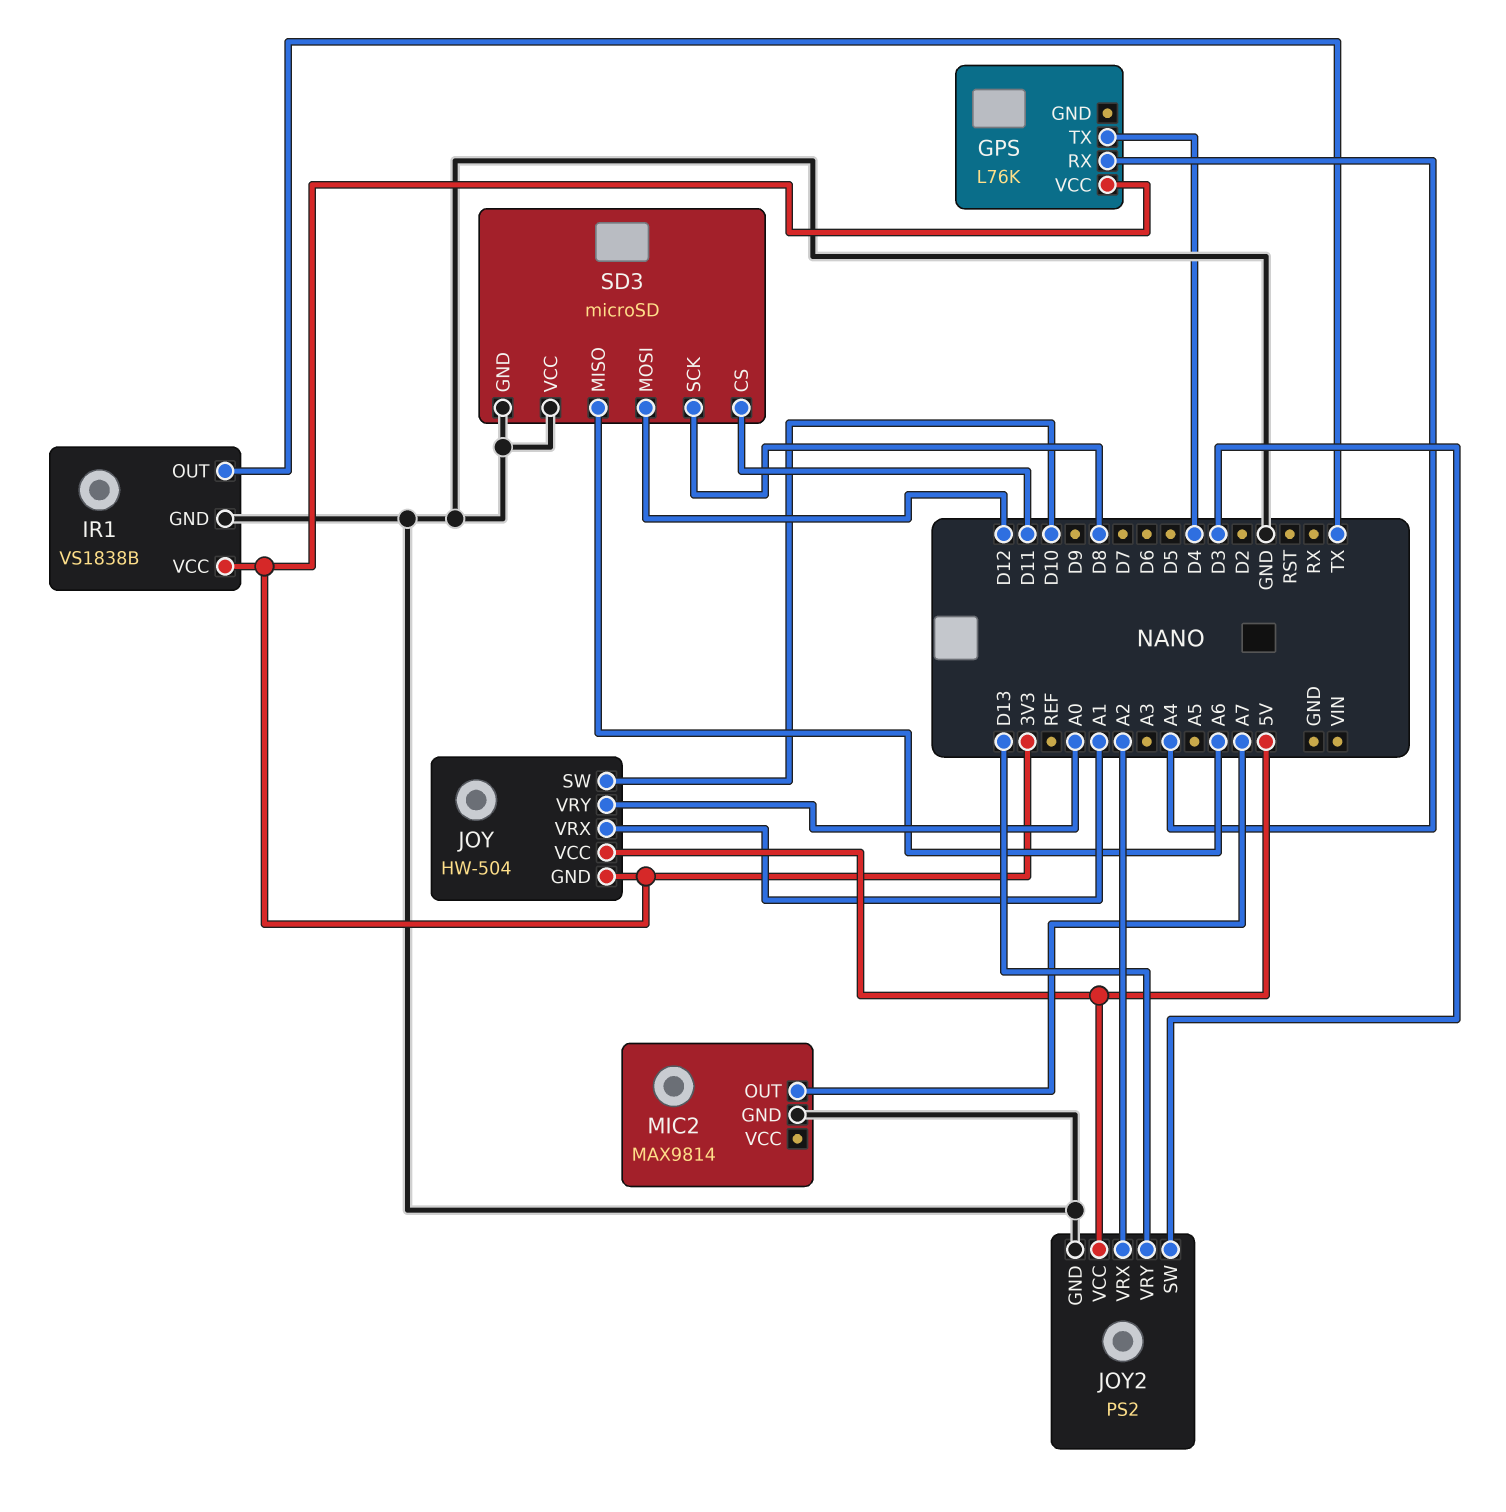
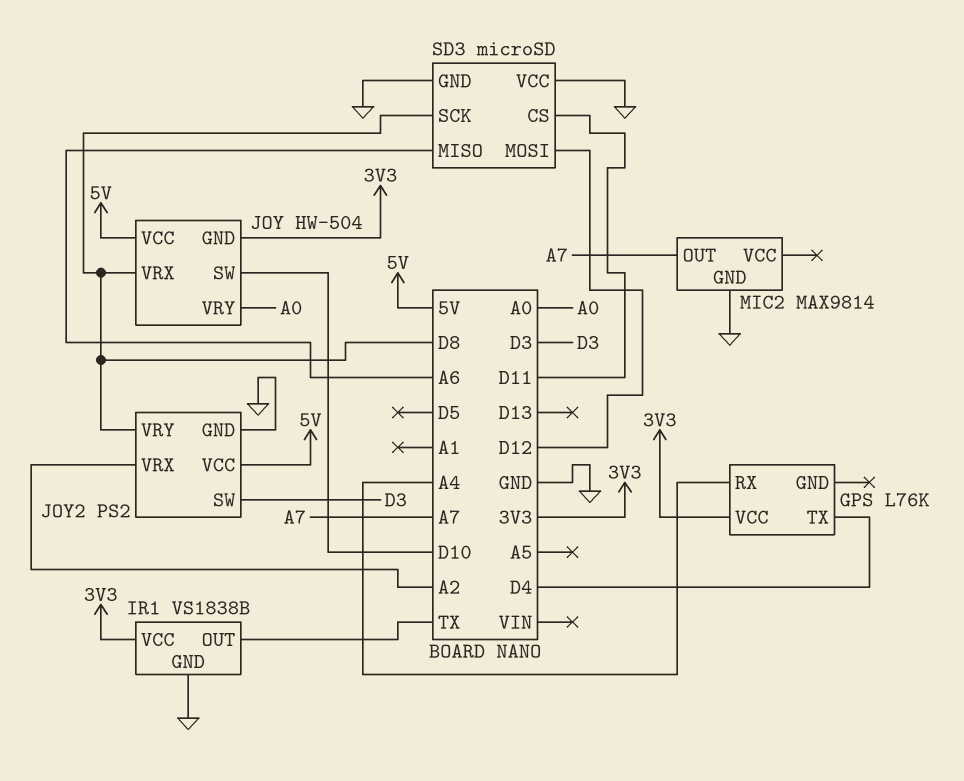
JOY pin VRX: A1 -> D8
JOY2 pin VRY: D13 -> D8

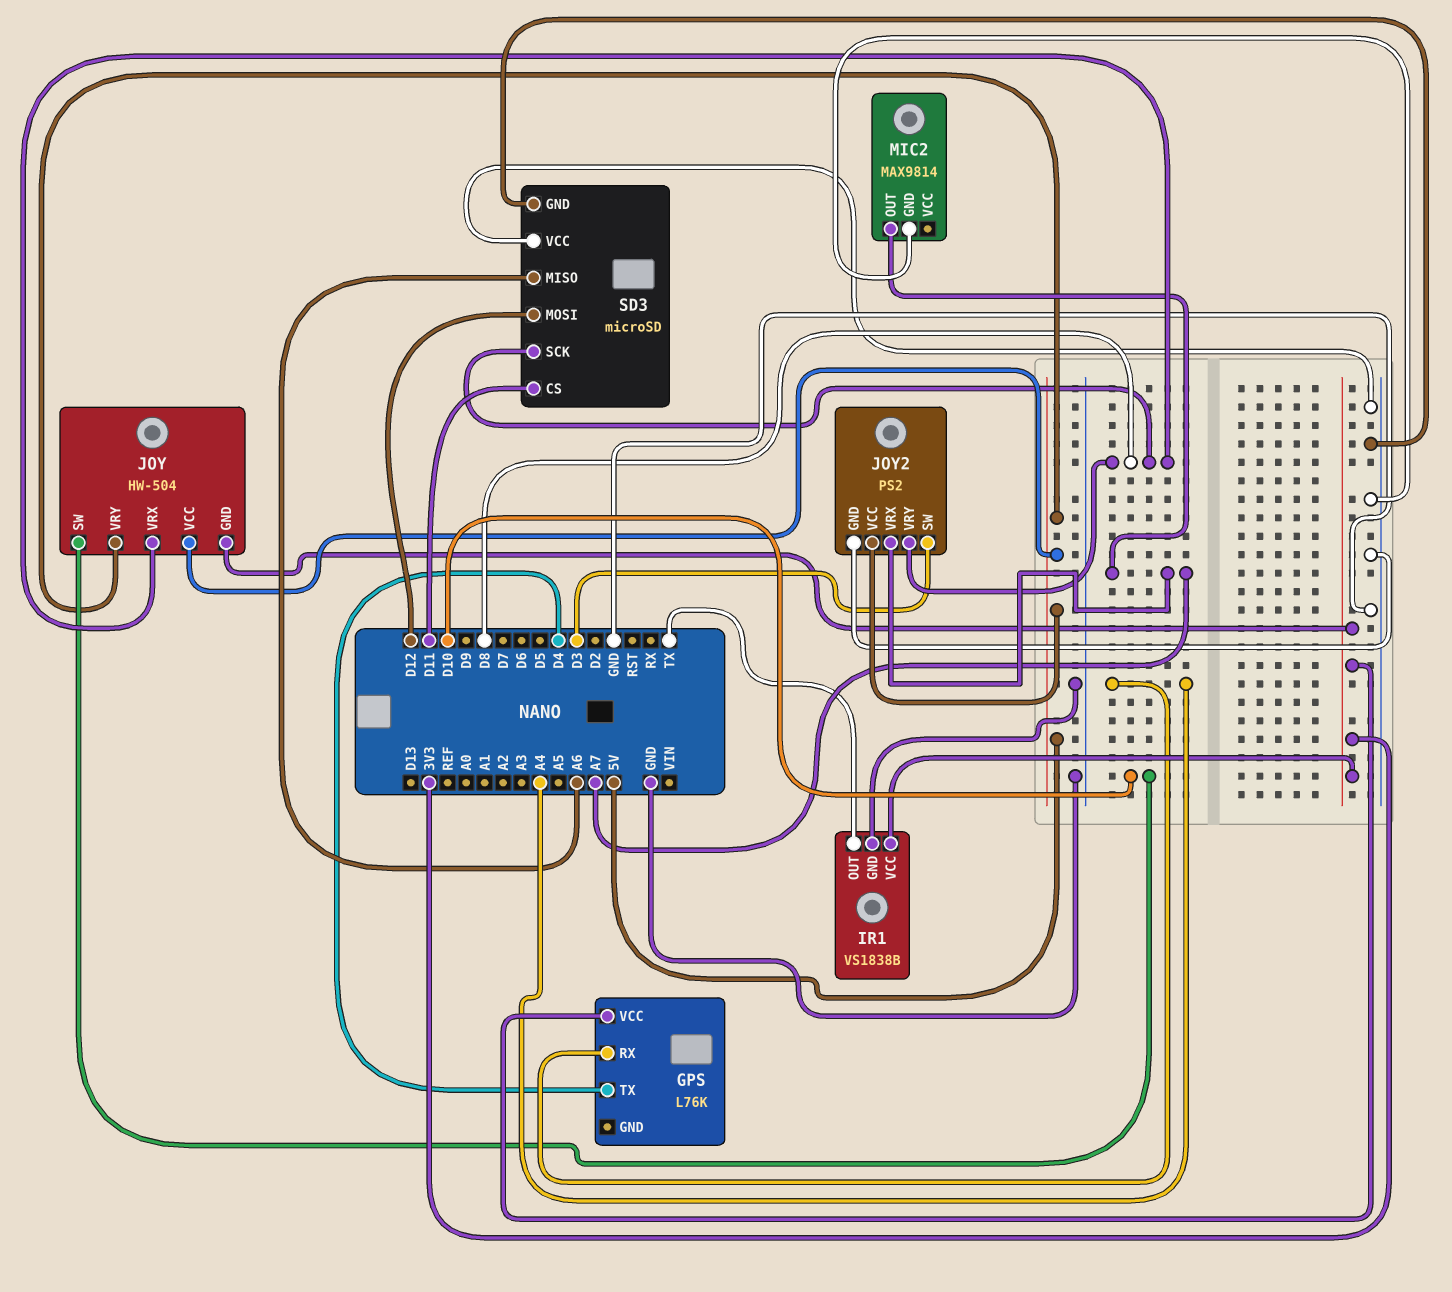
JOY pin VRY: A0 -> 5V
JOY2 pin VRX: A2 -> A7

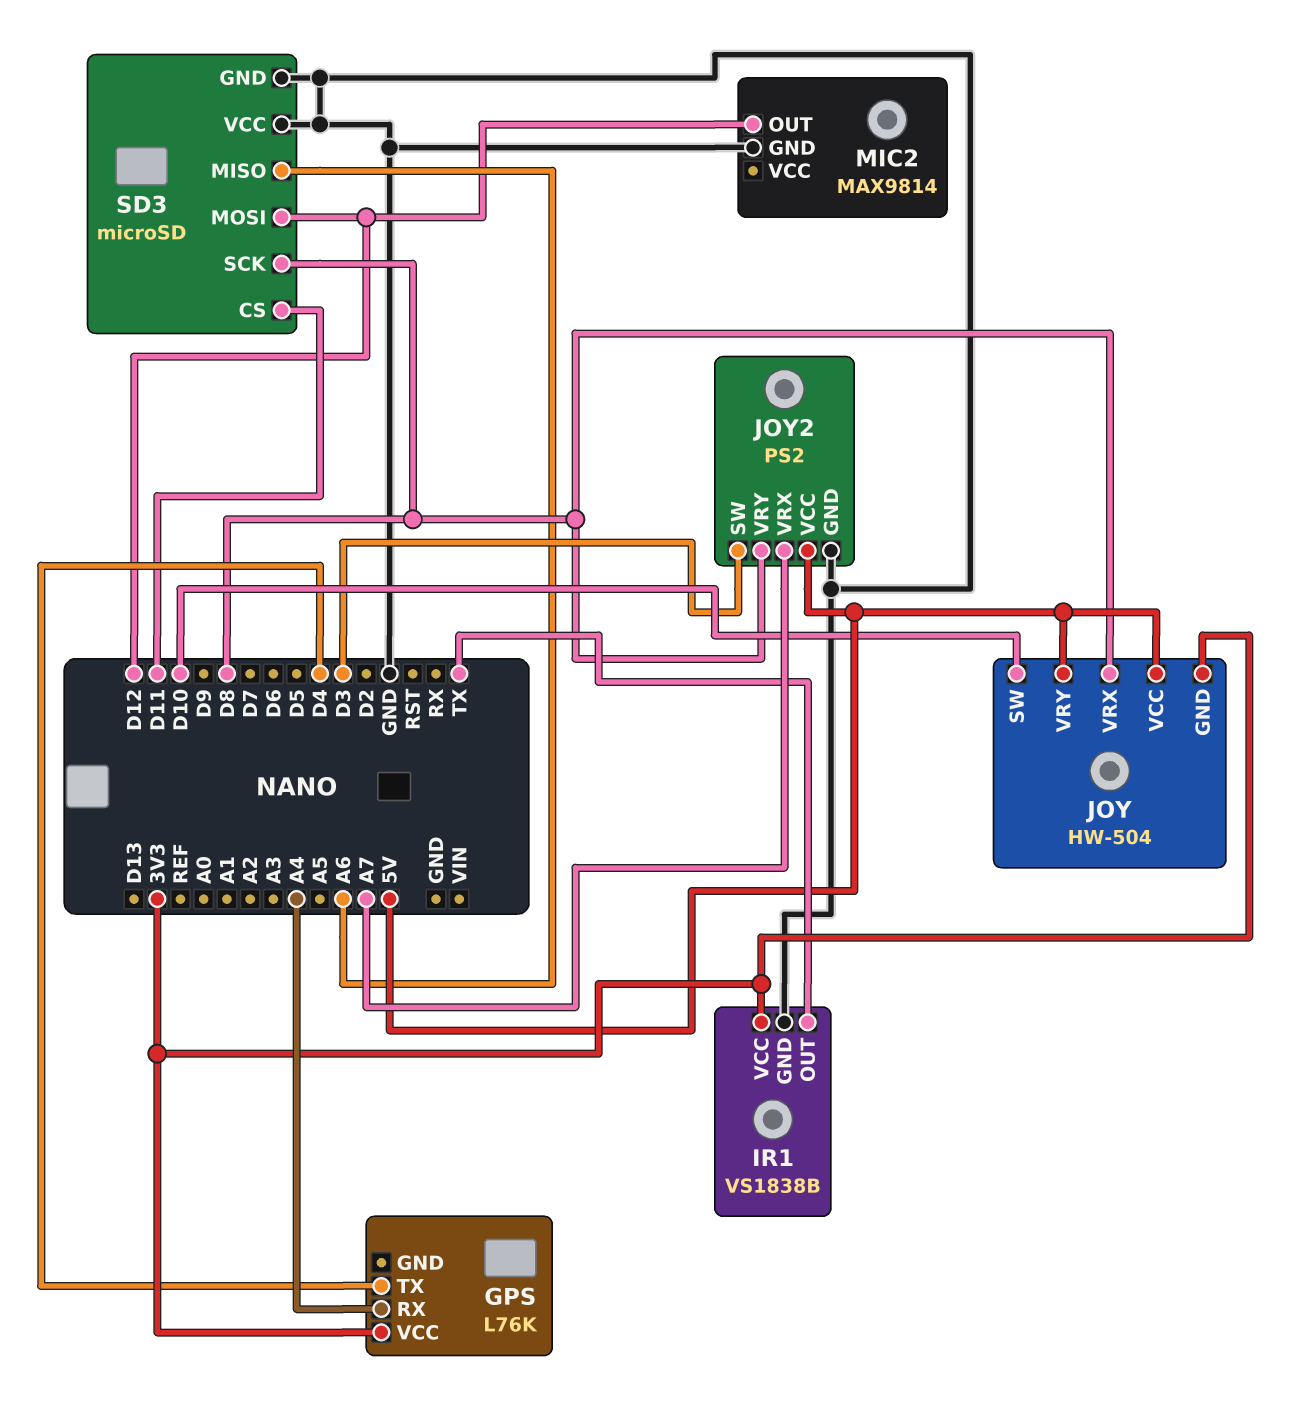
MIC2 pin OUT: A7 -> D12

